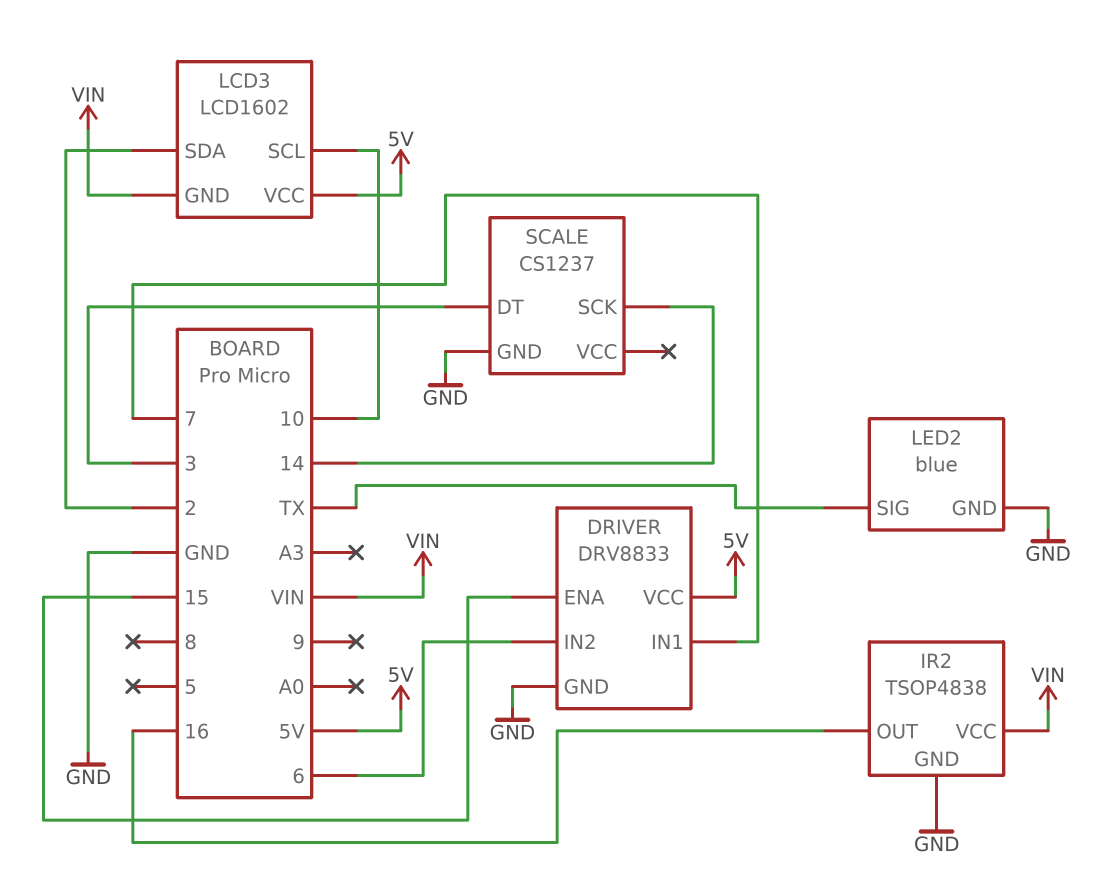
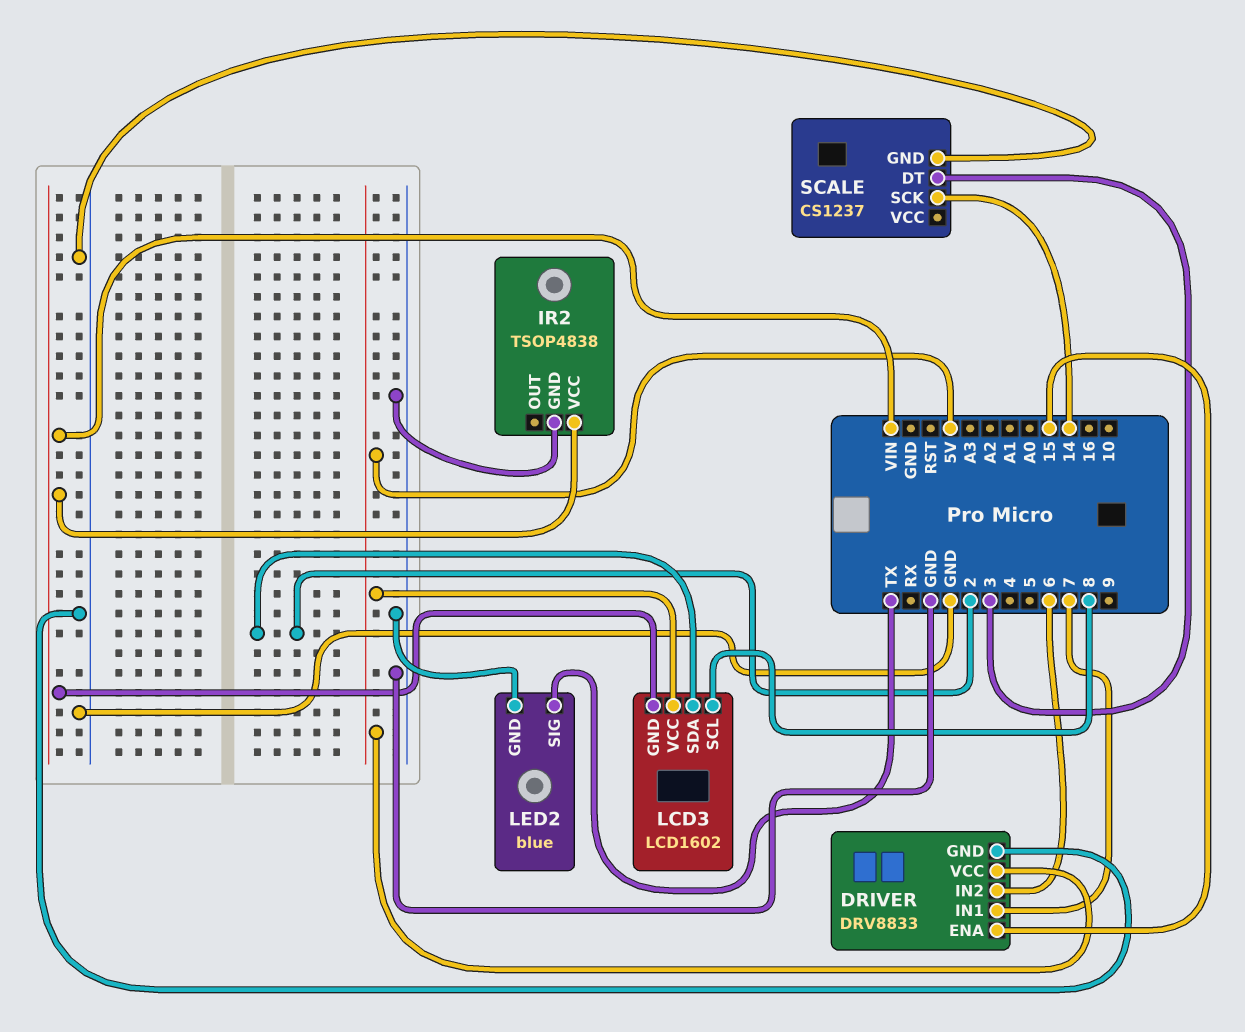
IR2 pin OUT: 16 -> none
LCD3 pin SCL: 10 -> 8

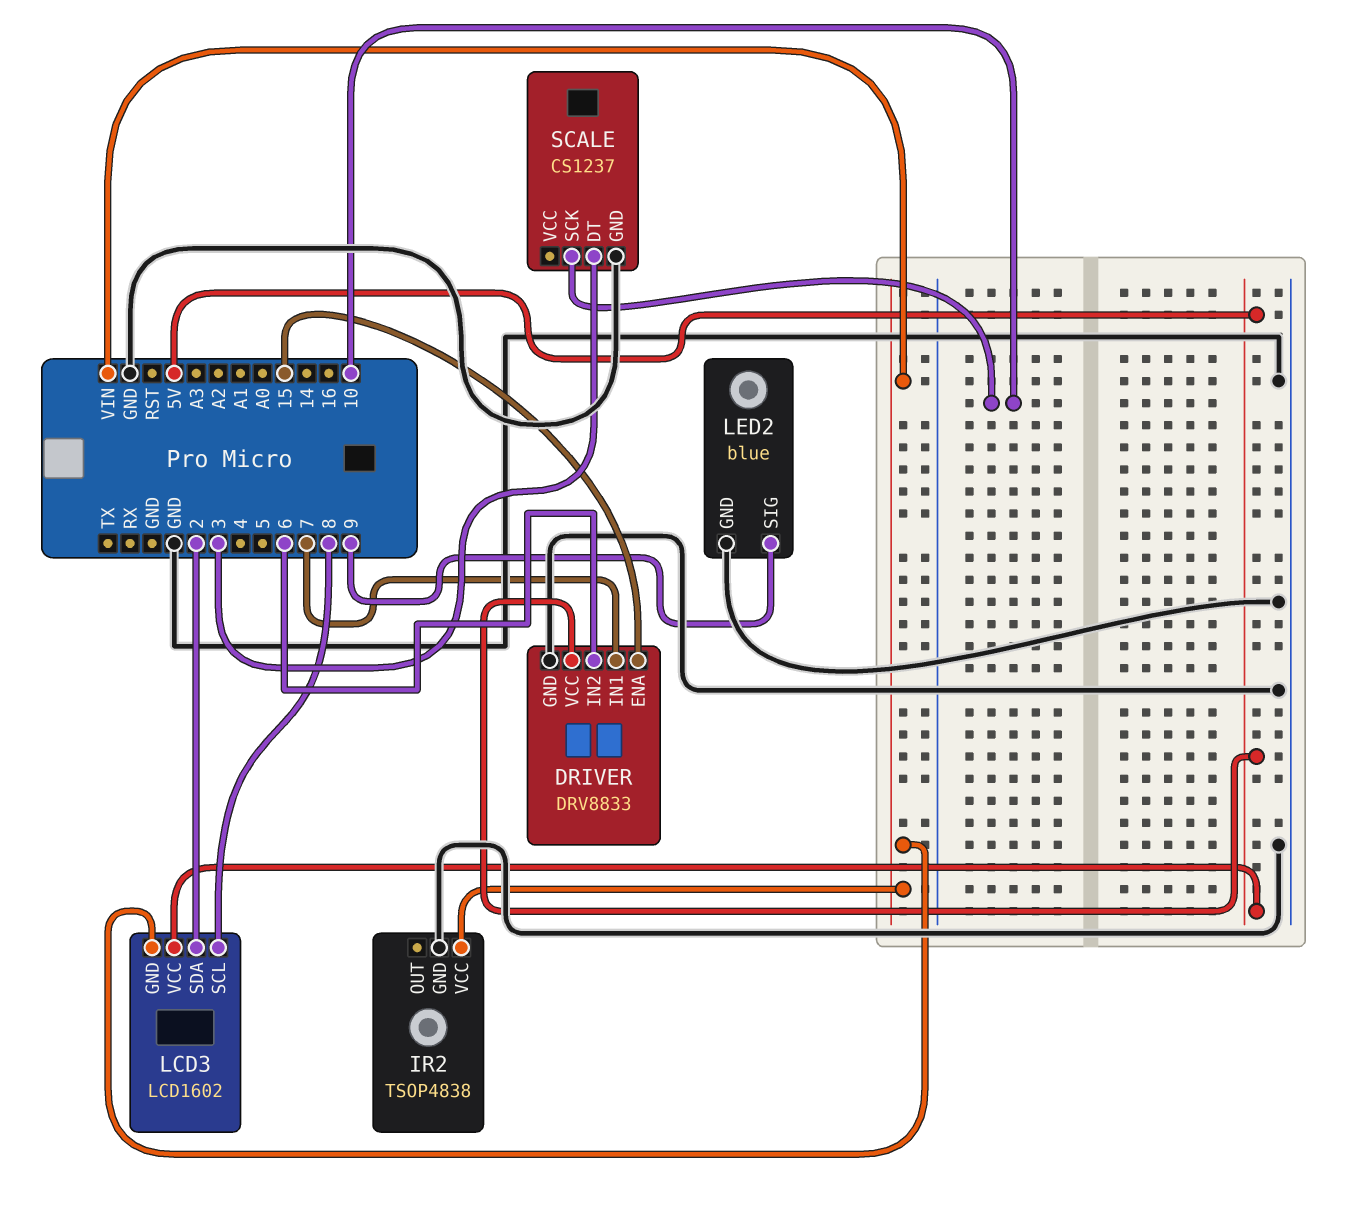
LED2 pin SIG: TX -> 9
SCALE pin SCK: 14 -> 10

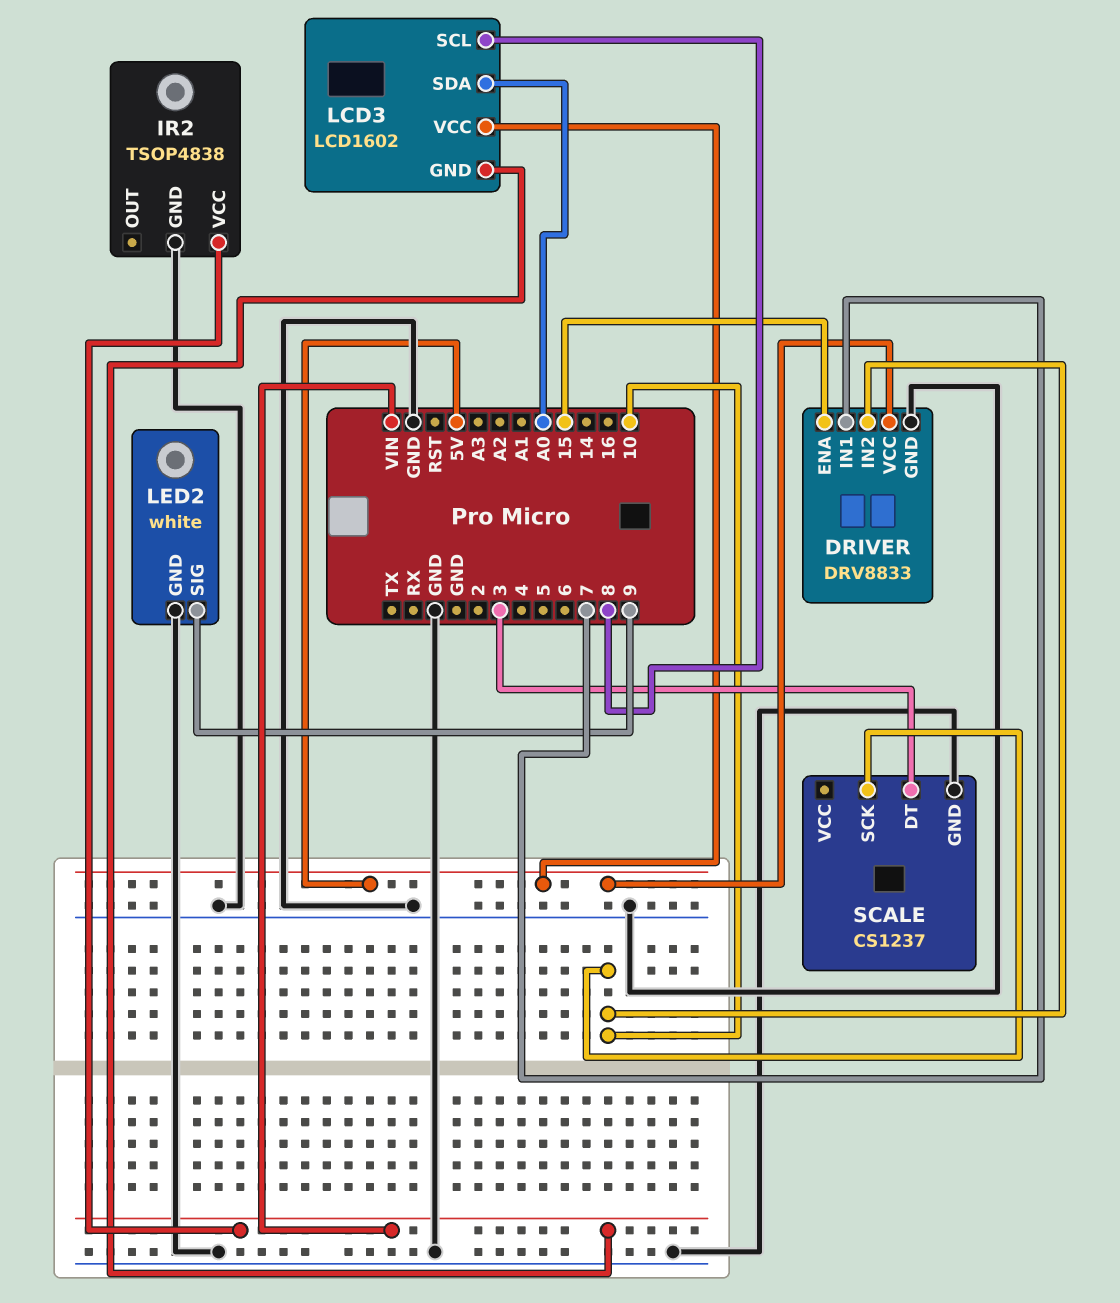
DRIVER pin IN2: 6 -> 10
LCD3 pin SDA: 2 -> A0
LED2: blue -> white

